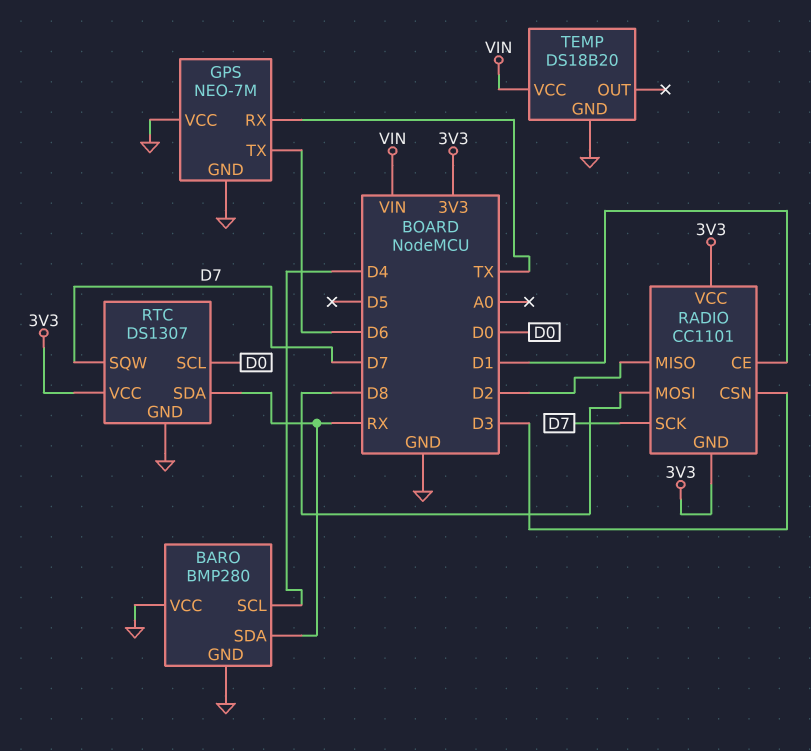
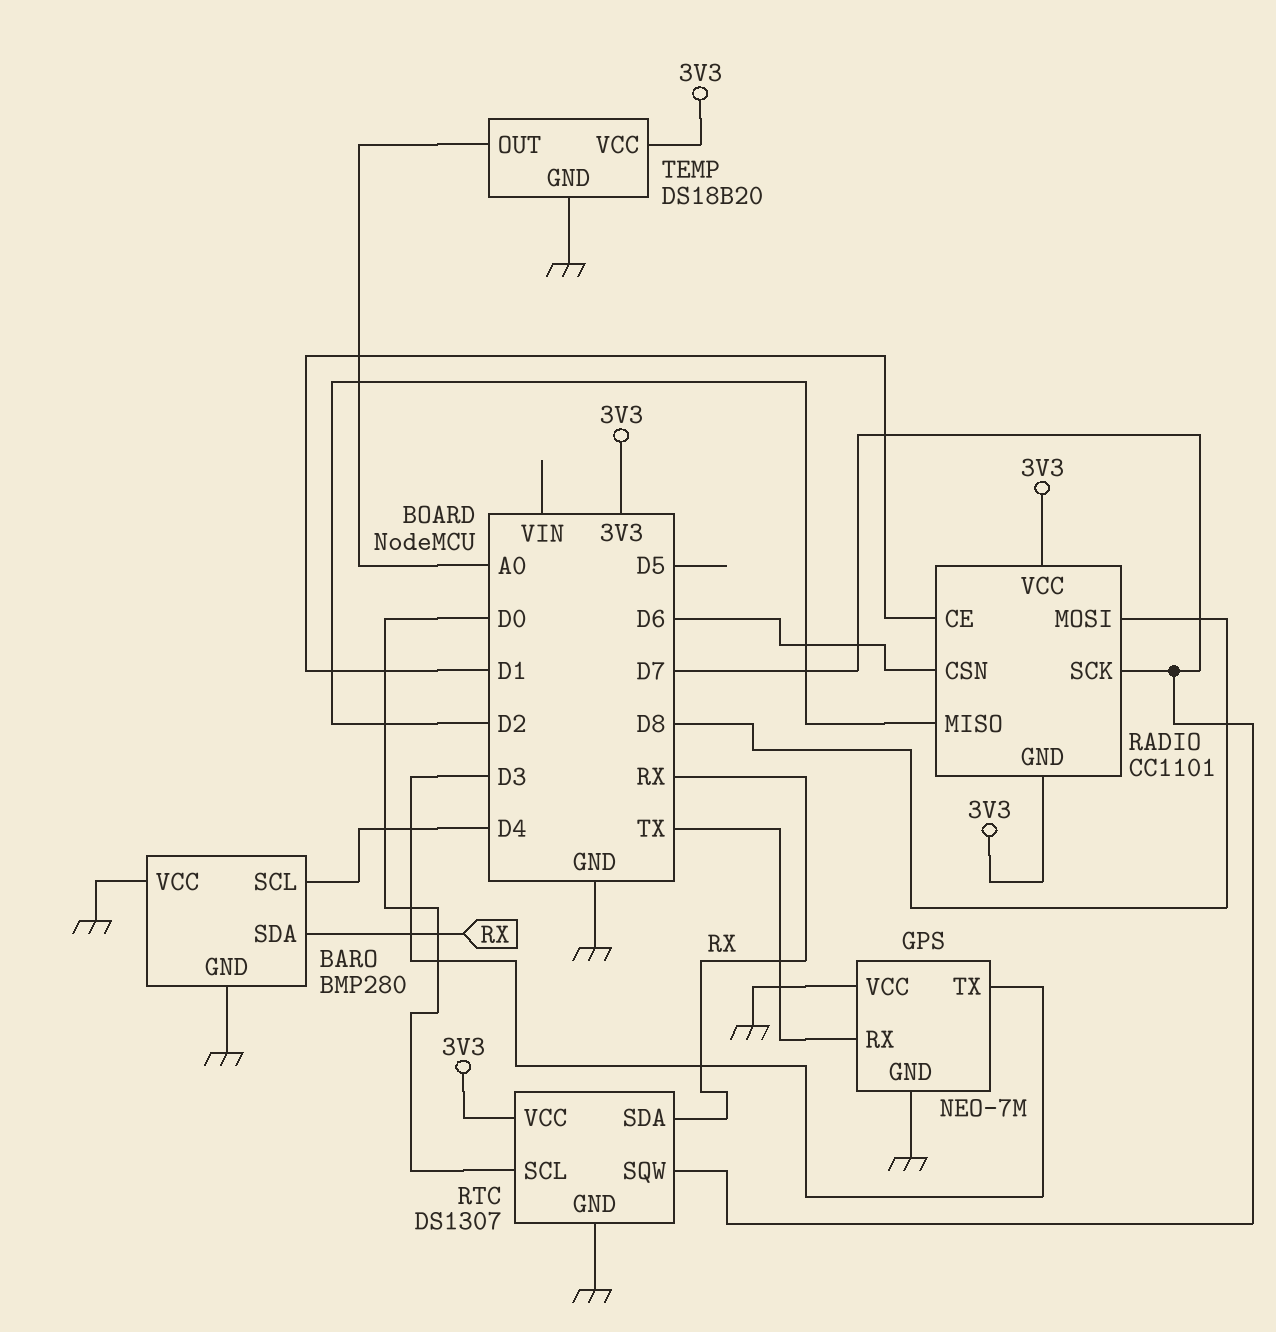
GPS pin TX: D6 -> D3
RADIO pin CSN: D3 -> D6
TEMP pin OUT: none -> A0
TEMP pin VCC: VIN -> 3V3

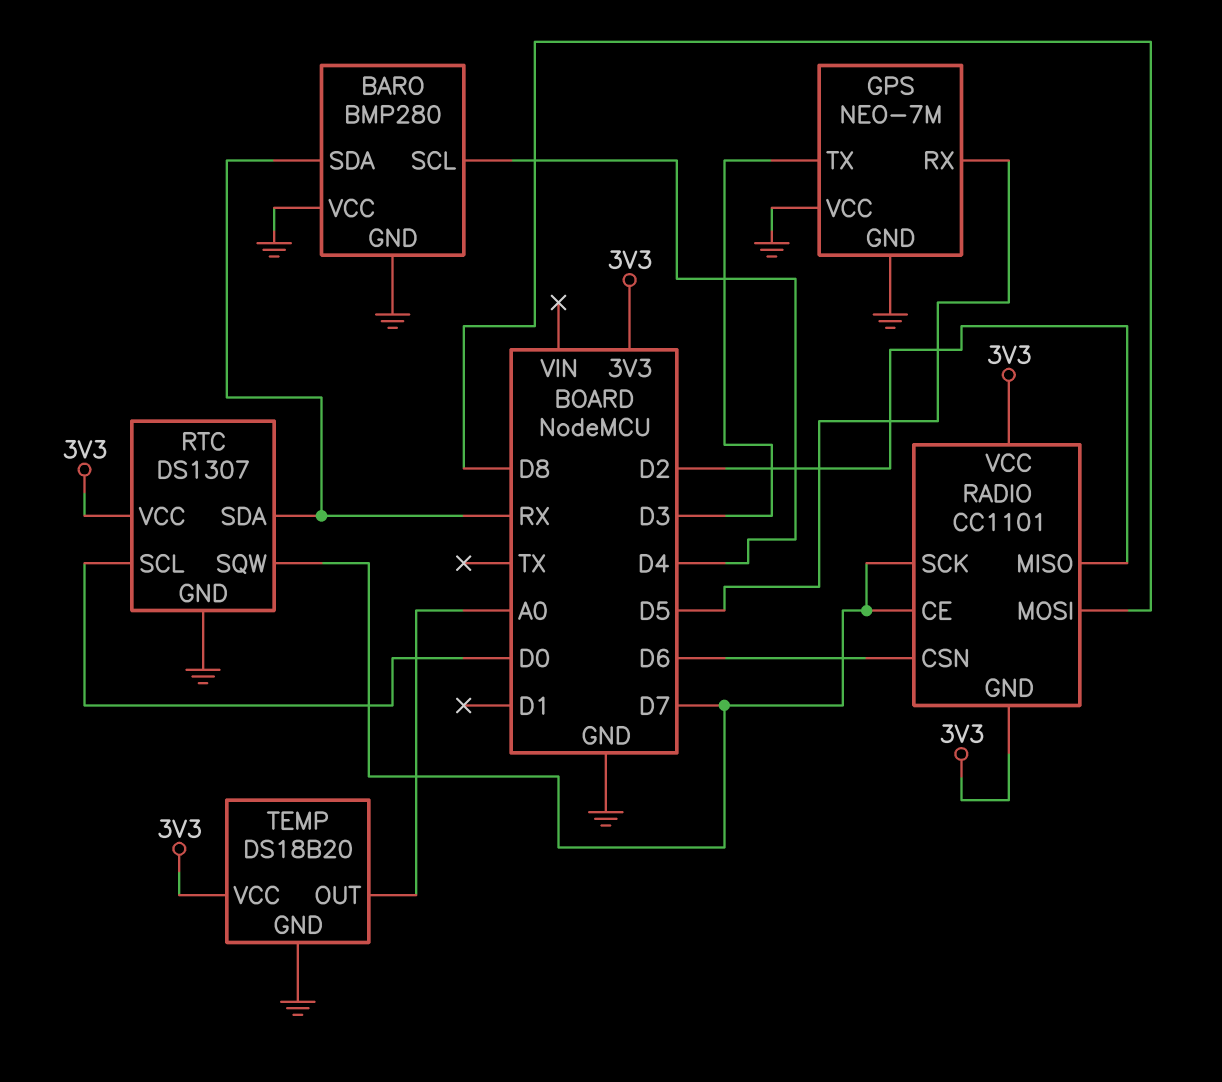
GPS pin RX: TX -> D5
RADIO pin CE: D1 -> D7

